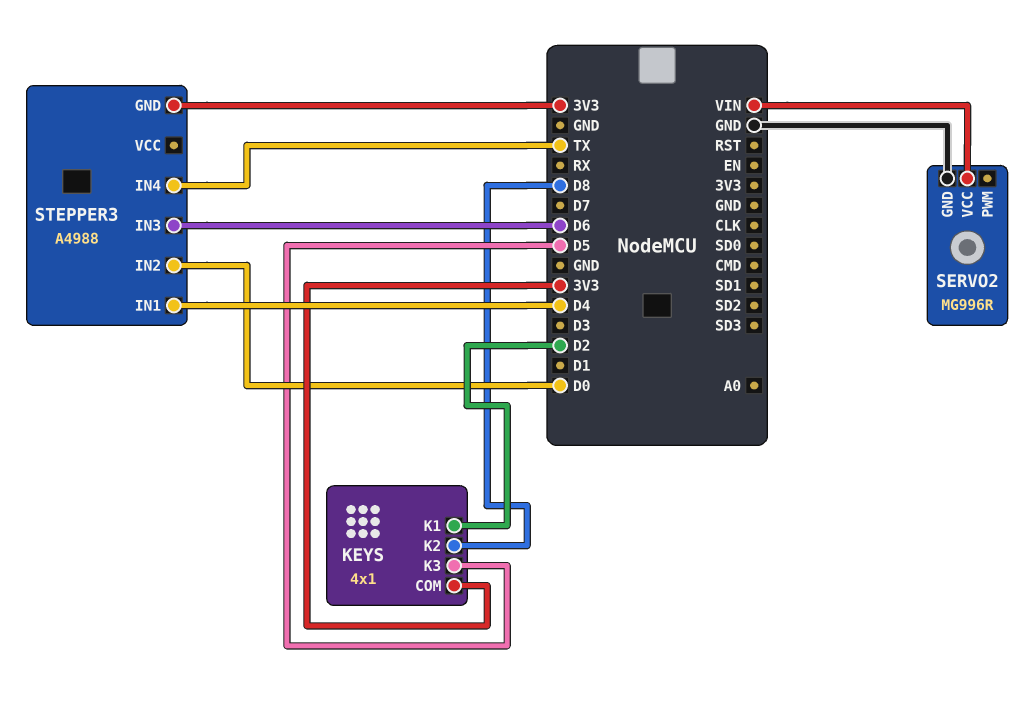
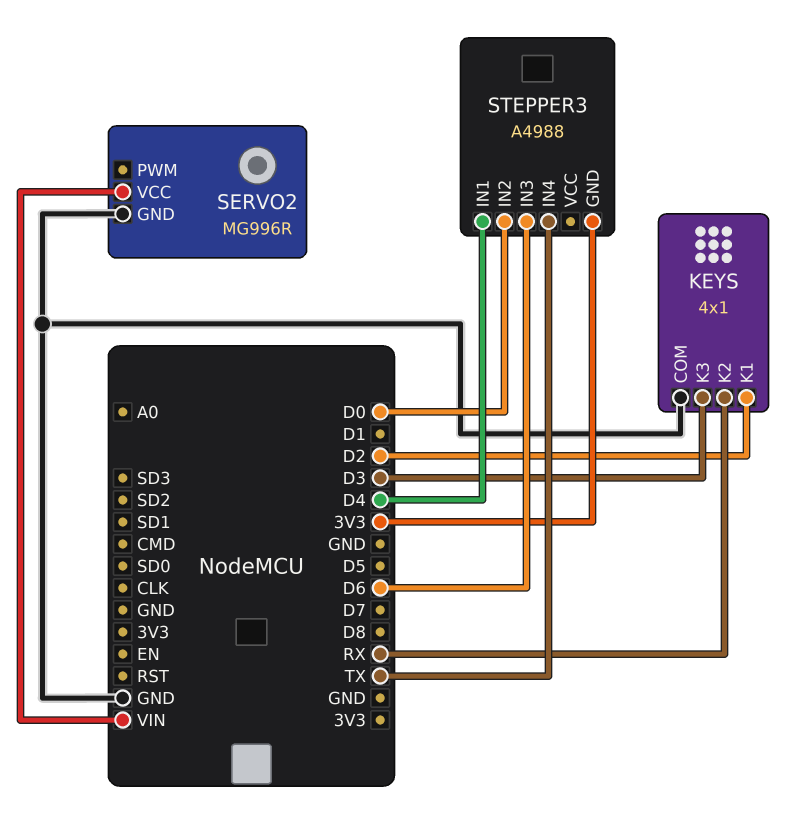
KEYS pin COM: 3V3 -> GND
KEYS pin K2: D8 -> RX
KEYS pin K3: D5 -> D3

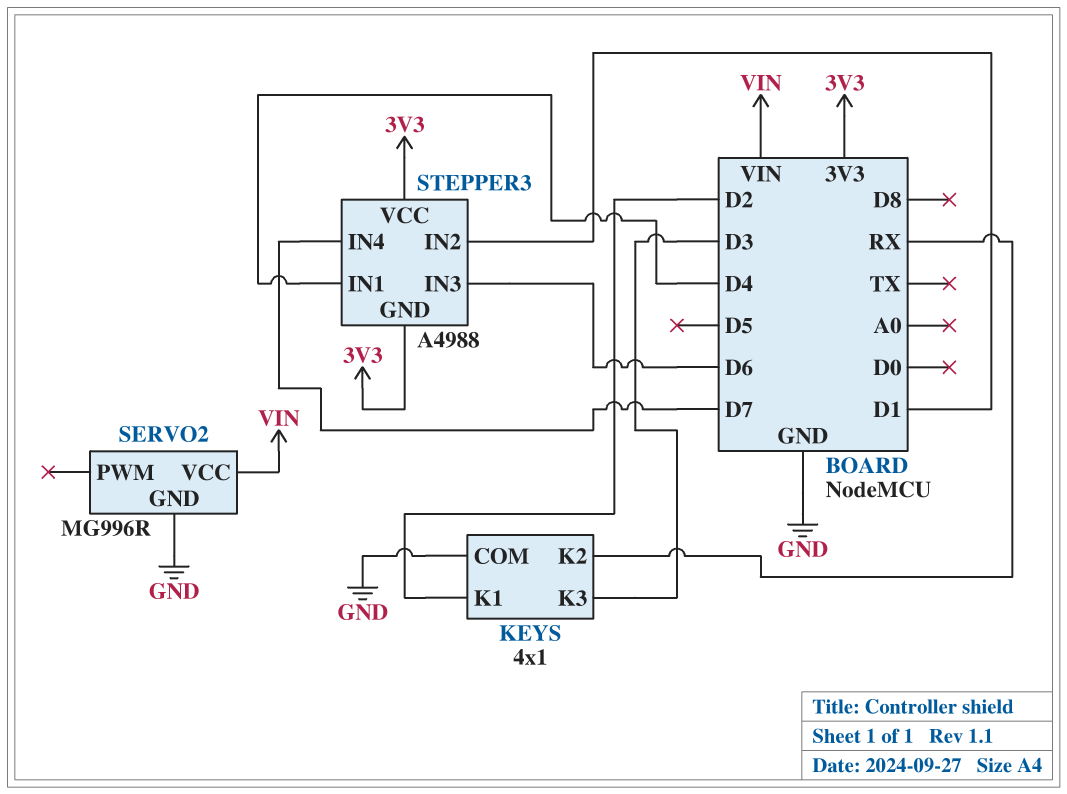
STEPPER3 pin IN2: D0 -> D1
STEPPER3 pin IN4: TX -> D7
STEPPER3 pin VCC: none -> 3V3

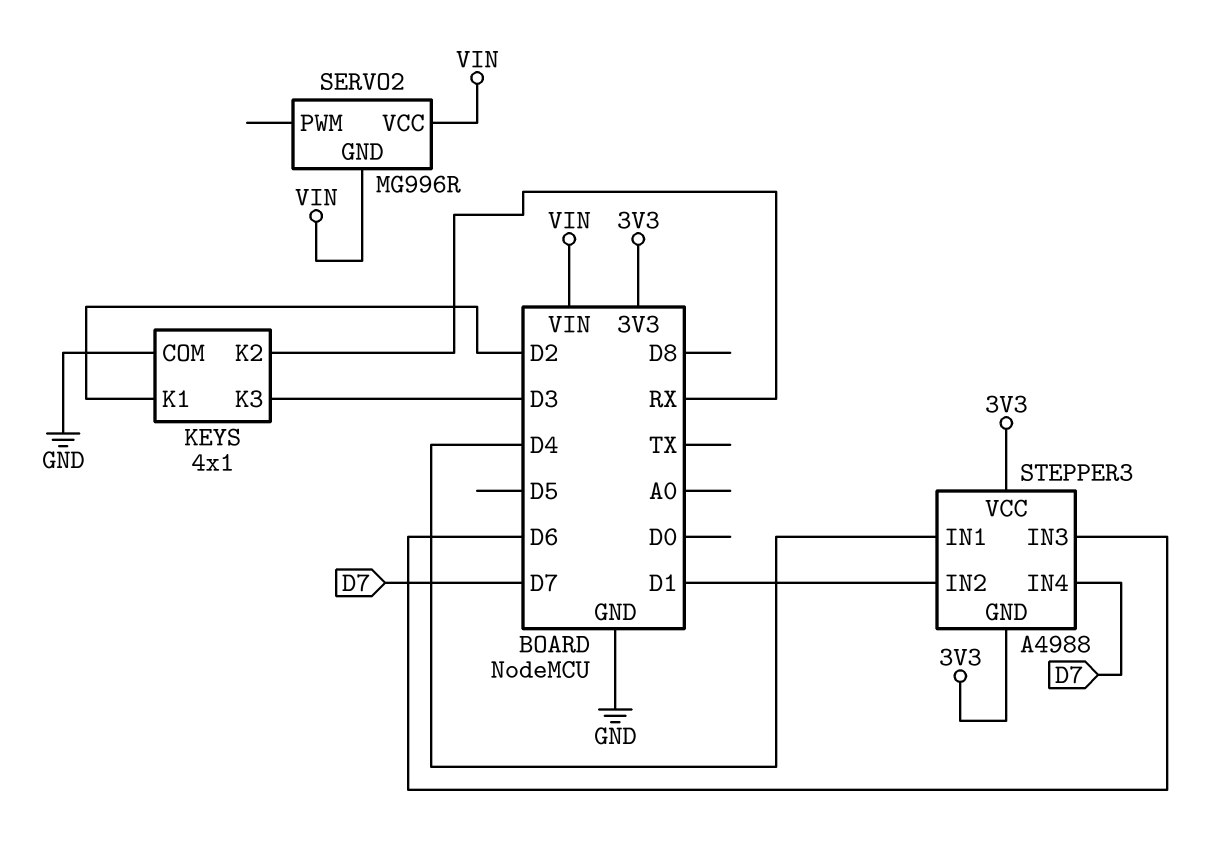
SERVO2 pin GND: GND -> VIN

